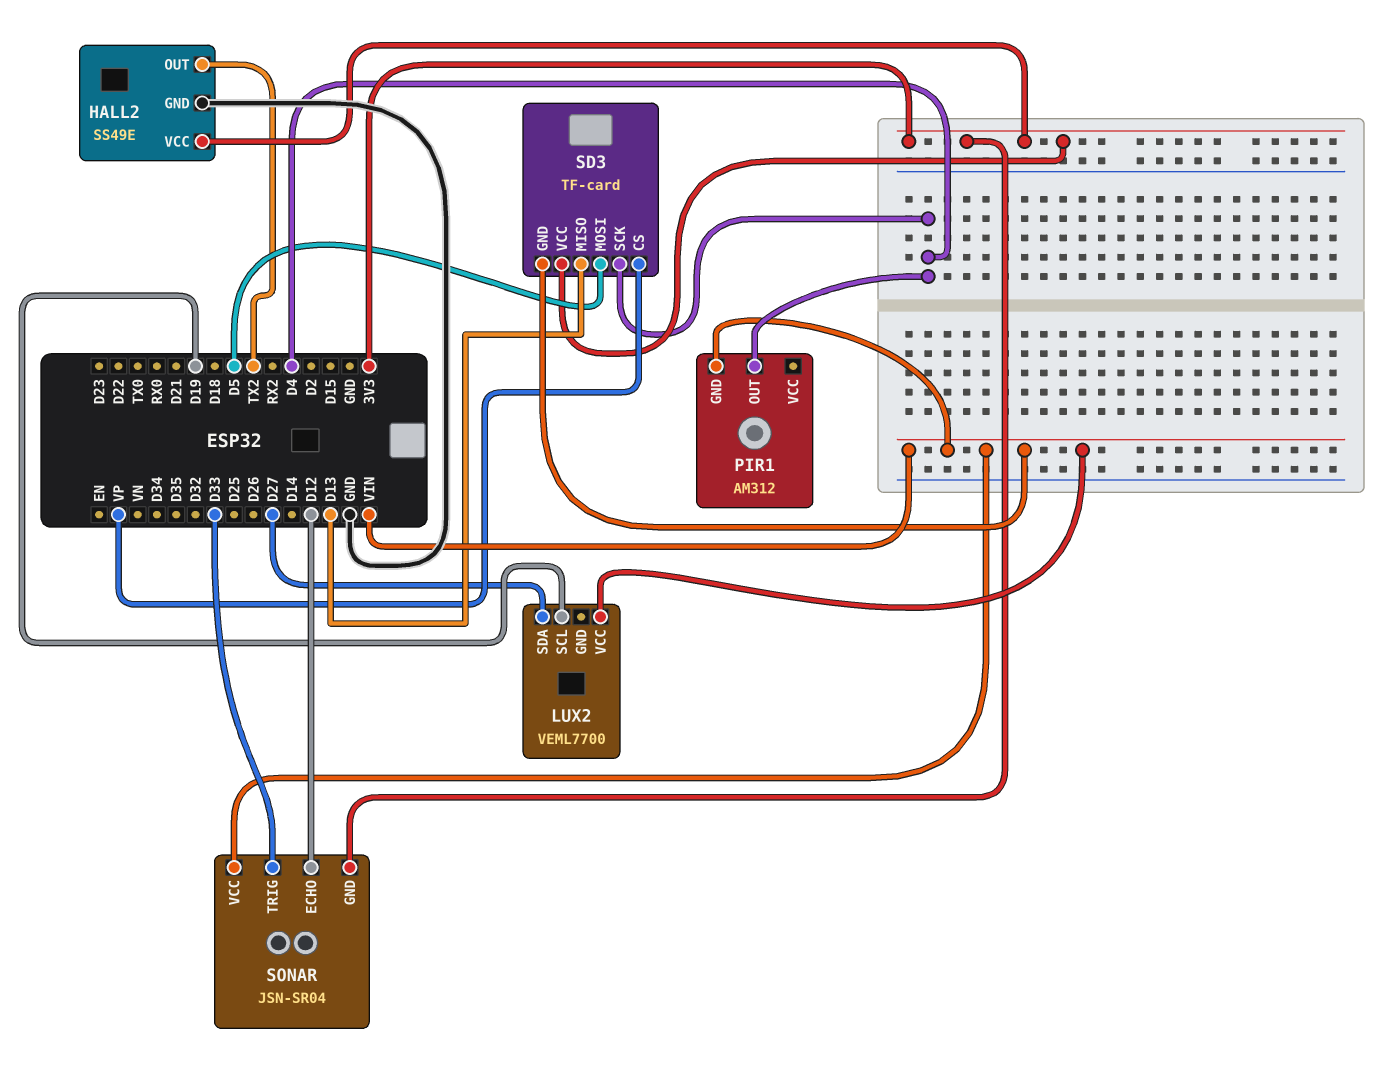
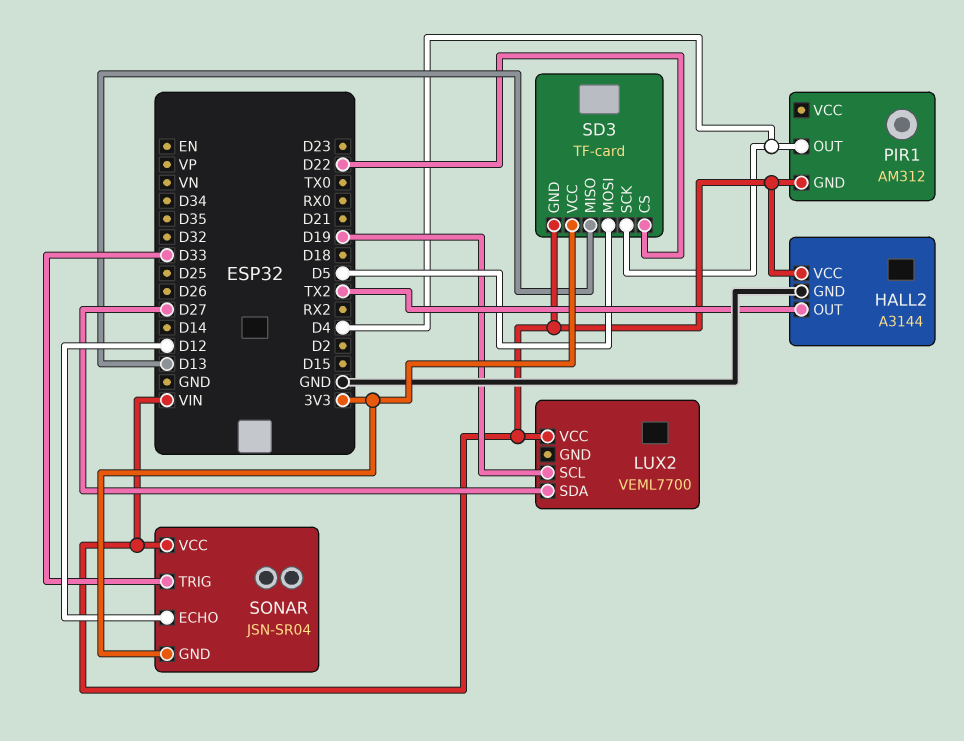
HALL2: SS49E -> A3144
HALL2 pin VCC: 3V3 -> VIN
SD3 pin CS: VP -> D22

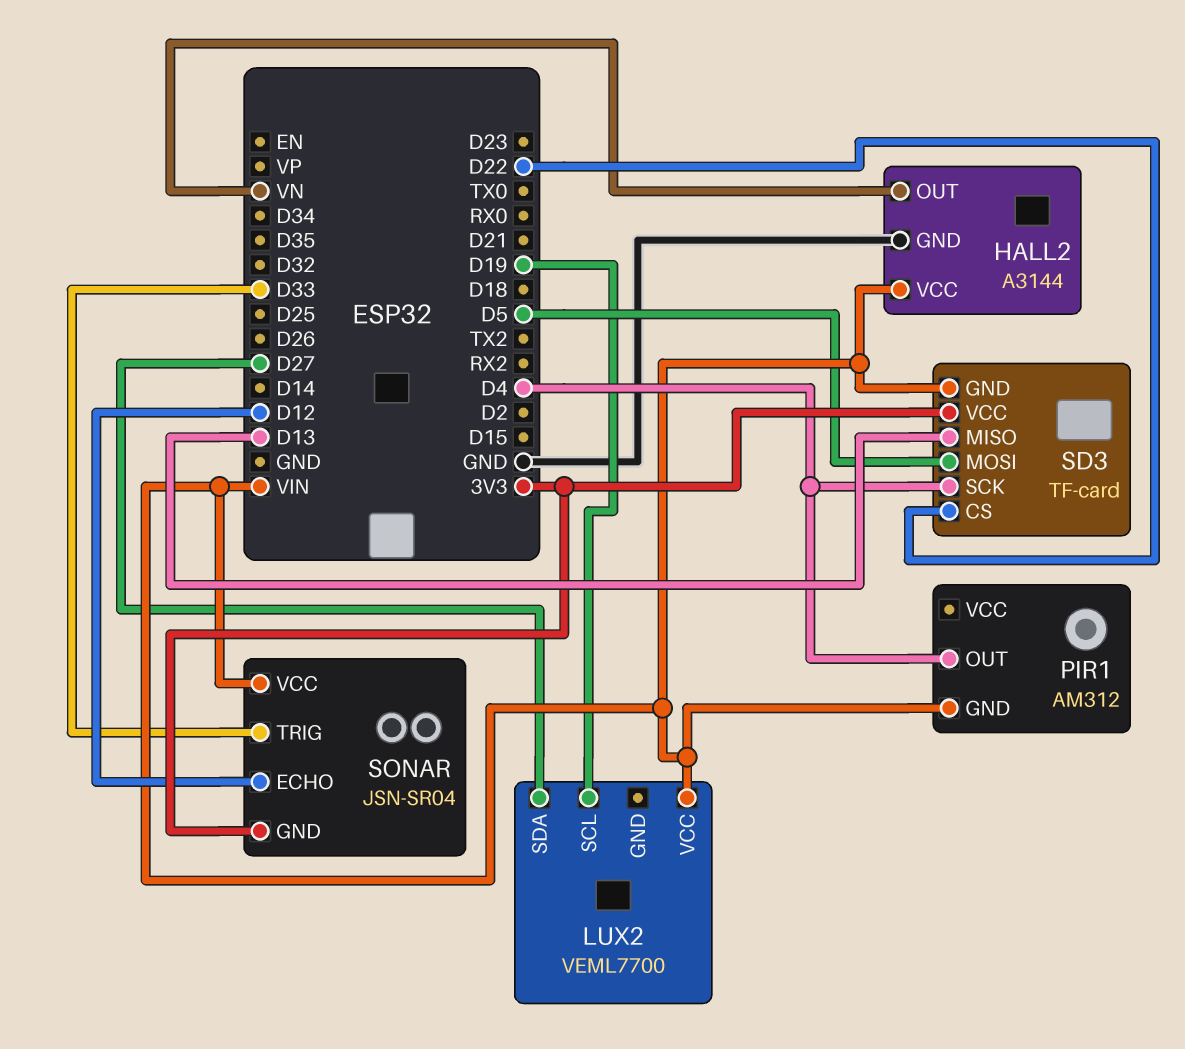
HALL2 pin OUT: TX2 -> VN

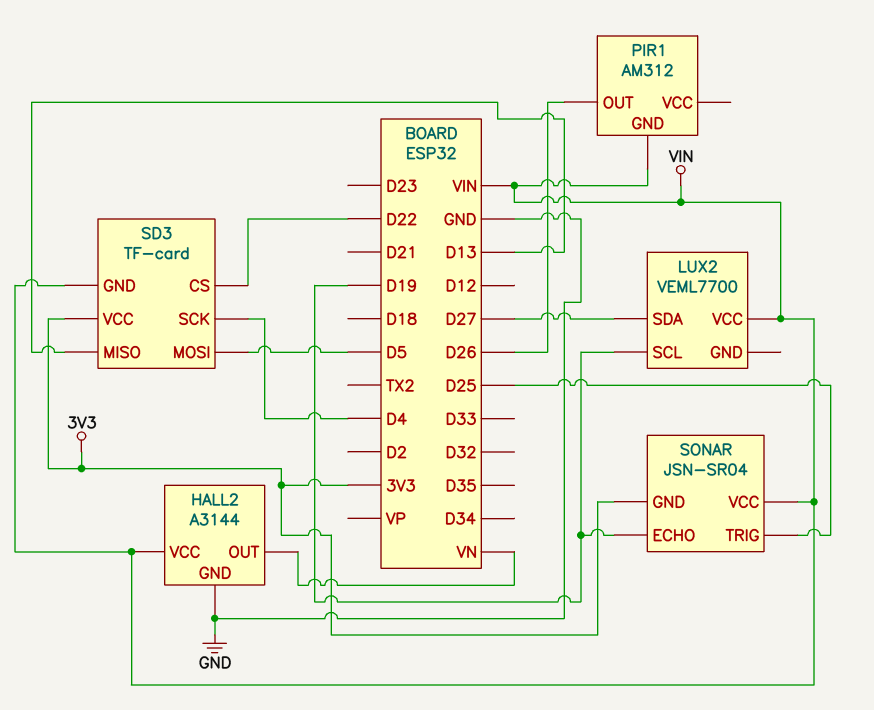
PIR1 pin OUT: D4 -> D26
SONAR pin ECHO: D12 -> D19
SONAR pin TRIG: D33 -> D25

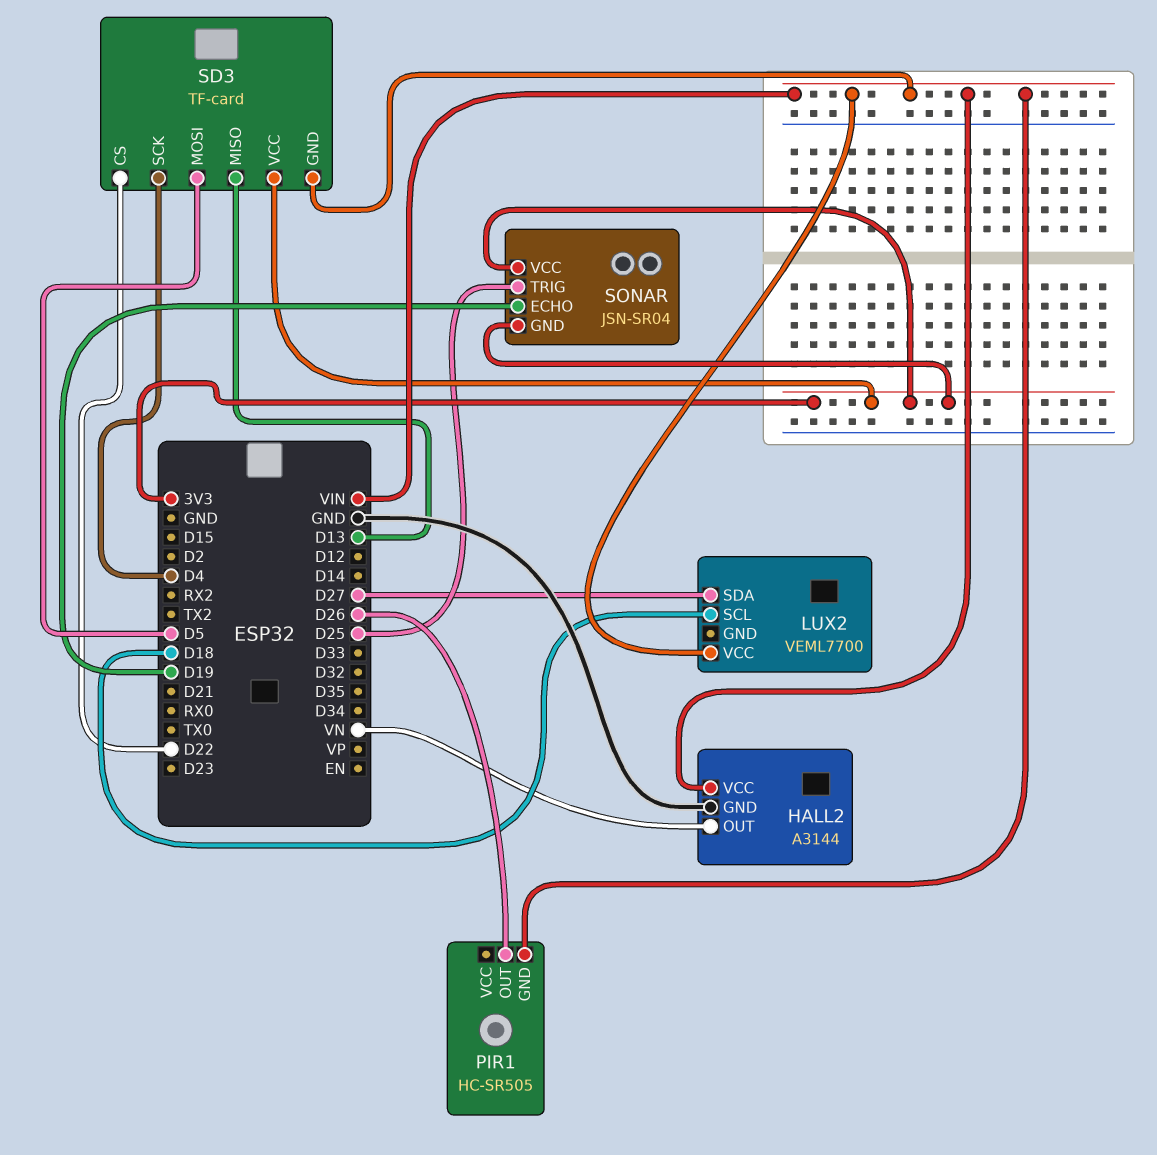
LUX2 pin SCL: D19 -> D18
PIR1: AM312 -> HC-SR505
SONAR pin VCC: VIN -> 3V3

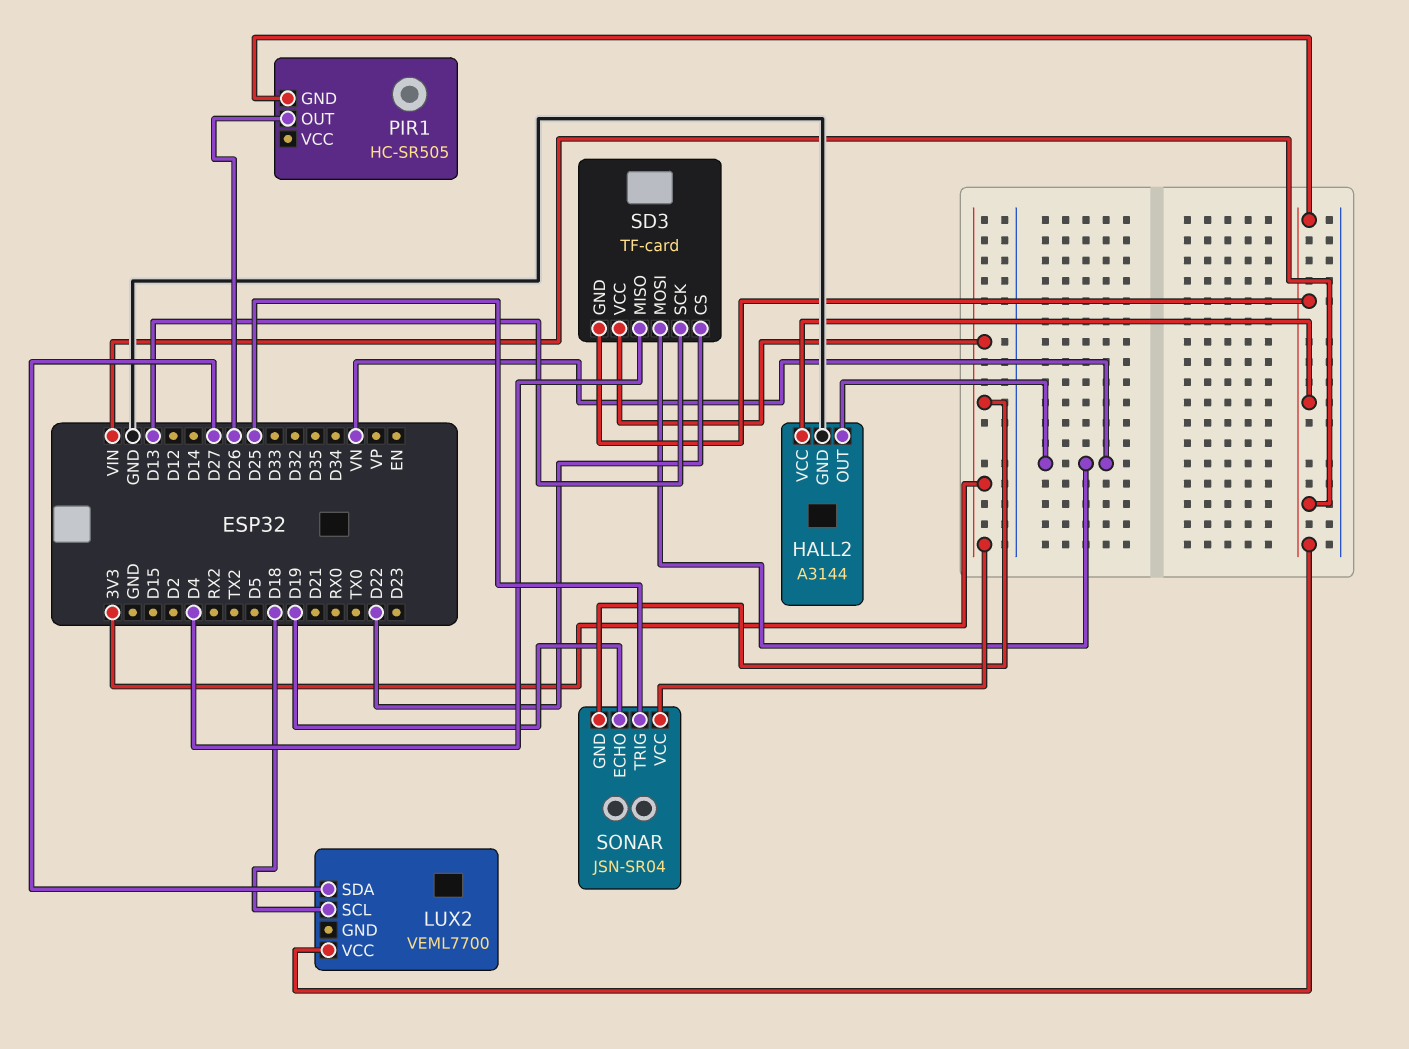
SD3 pin MISO: D13 -> D4
SD3 pin MOSI: D5 -> VN
SD3 pin SCK: D4 -> D13

